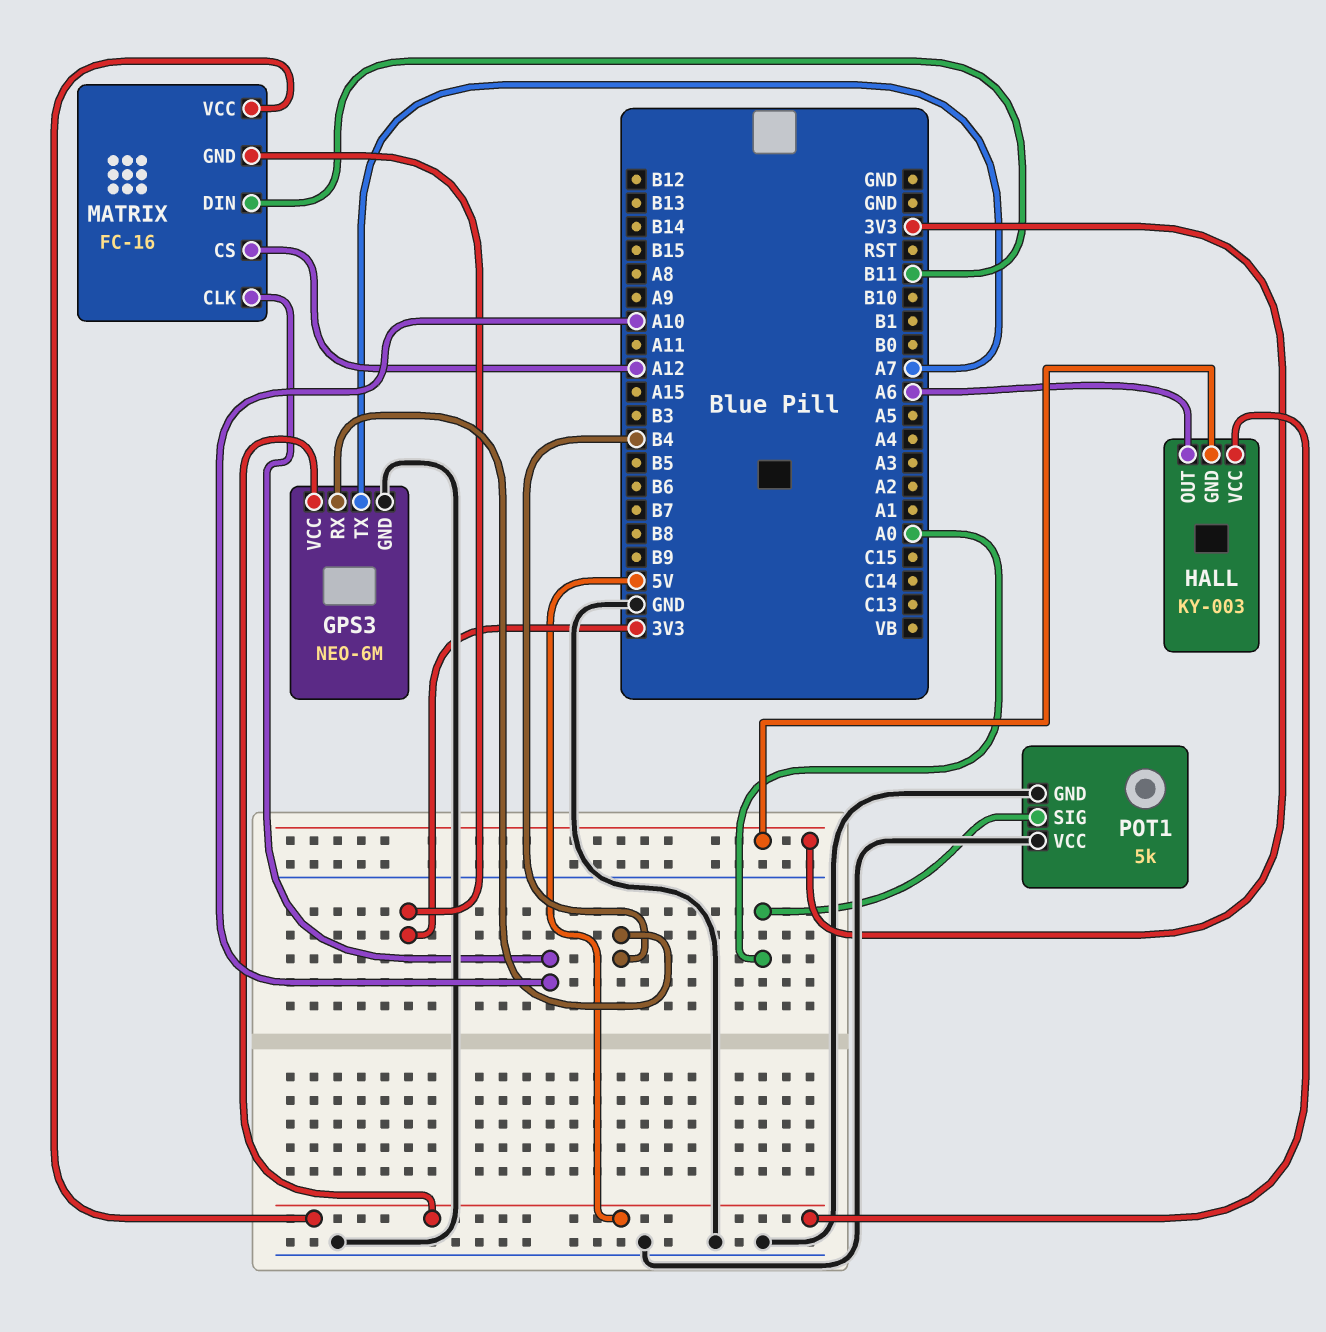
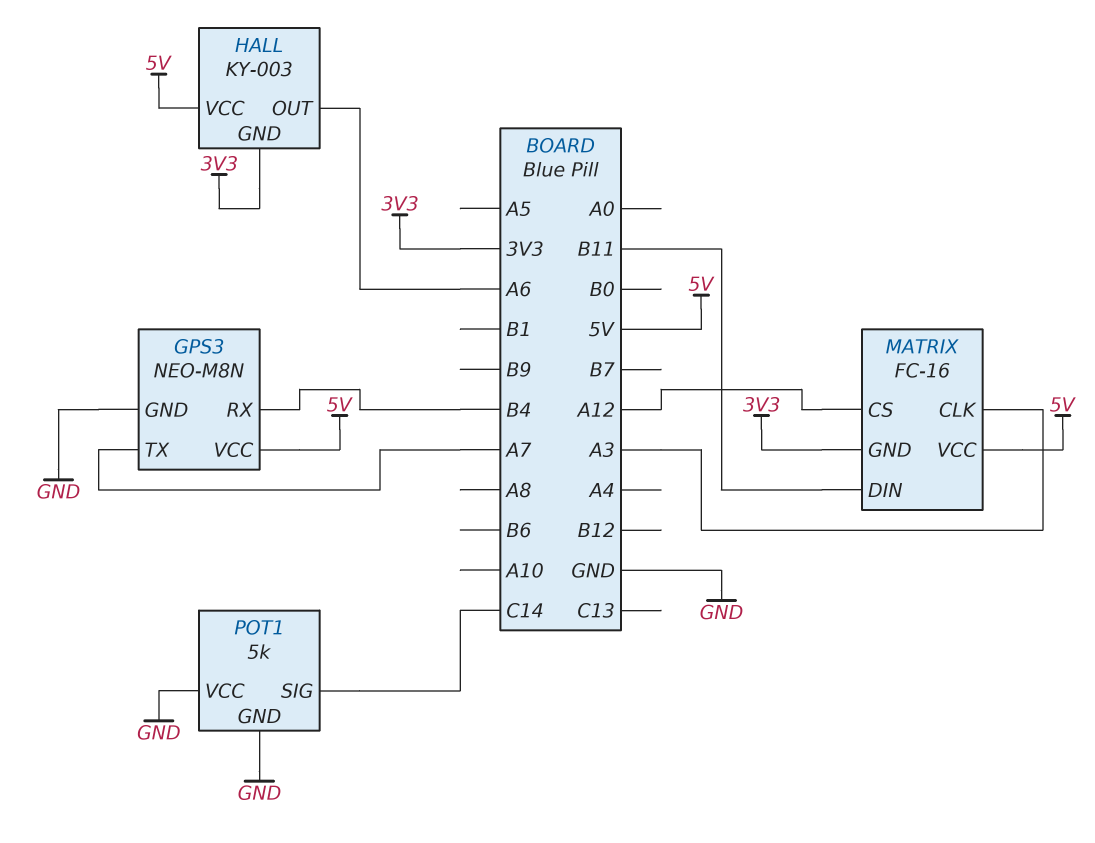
GPS3: NEO-6M -> NEO-M8N
MATRIX pin CLK: A10 -> A3
POT1 pin SIG: A0 -> C14

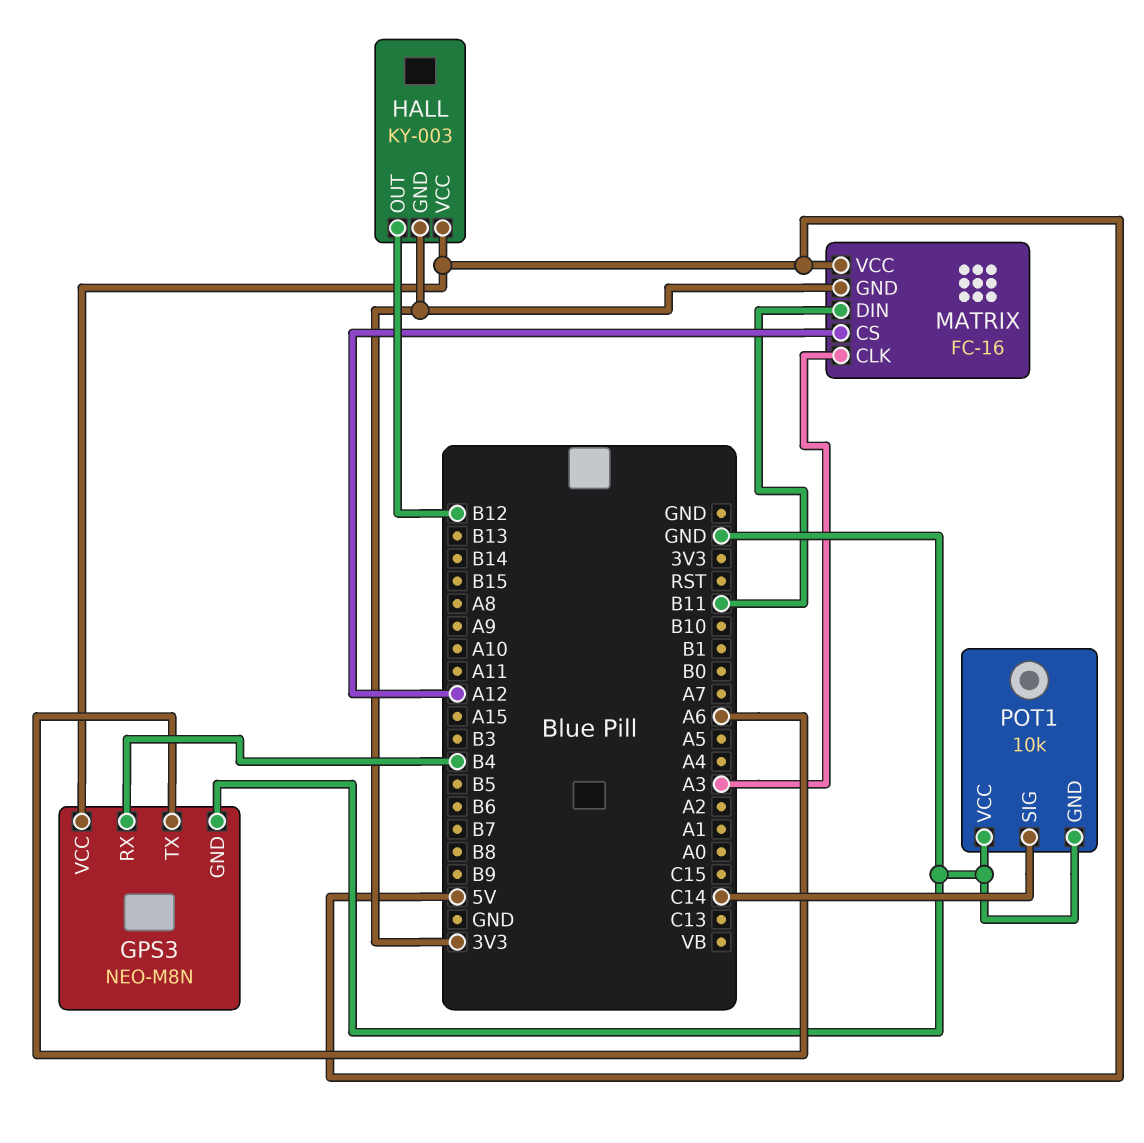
GPS3 pin TX: A7 -> A6
HALL pin OUT: A6 -> B12
POT1: 5k -> 10k

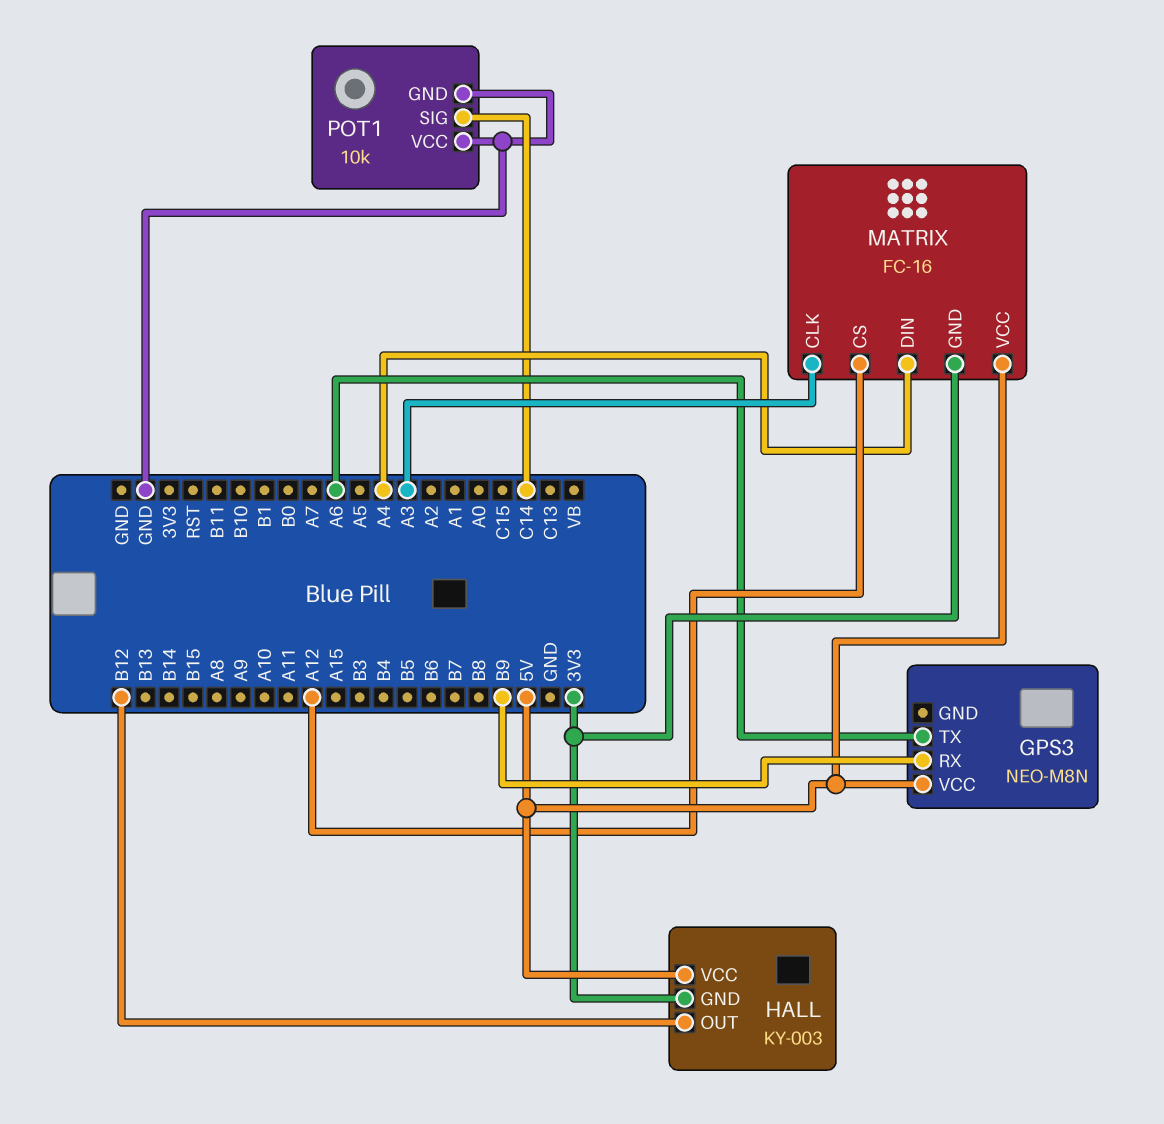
GPS3 pin GND: GND -> none
GPS3 pin RX: B4 -> B9
MATRIX pin DIN: B11 -> A4

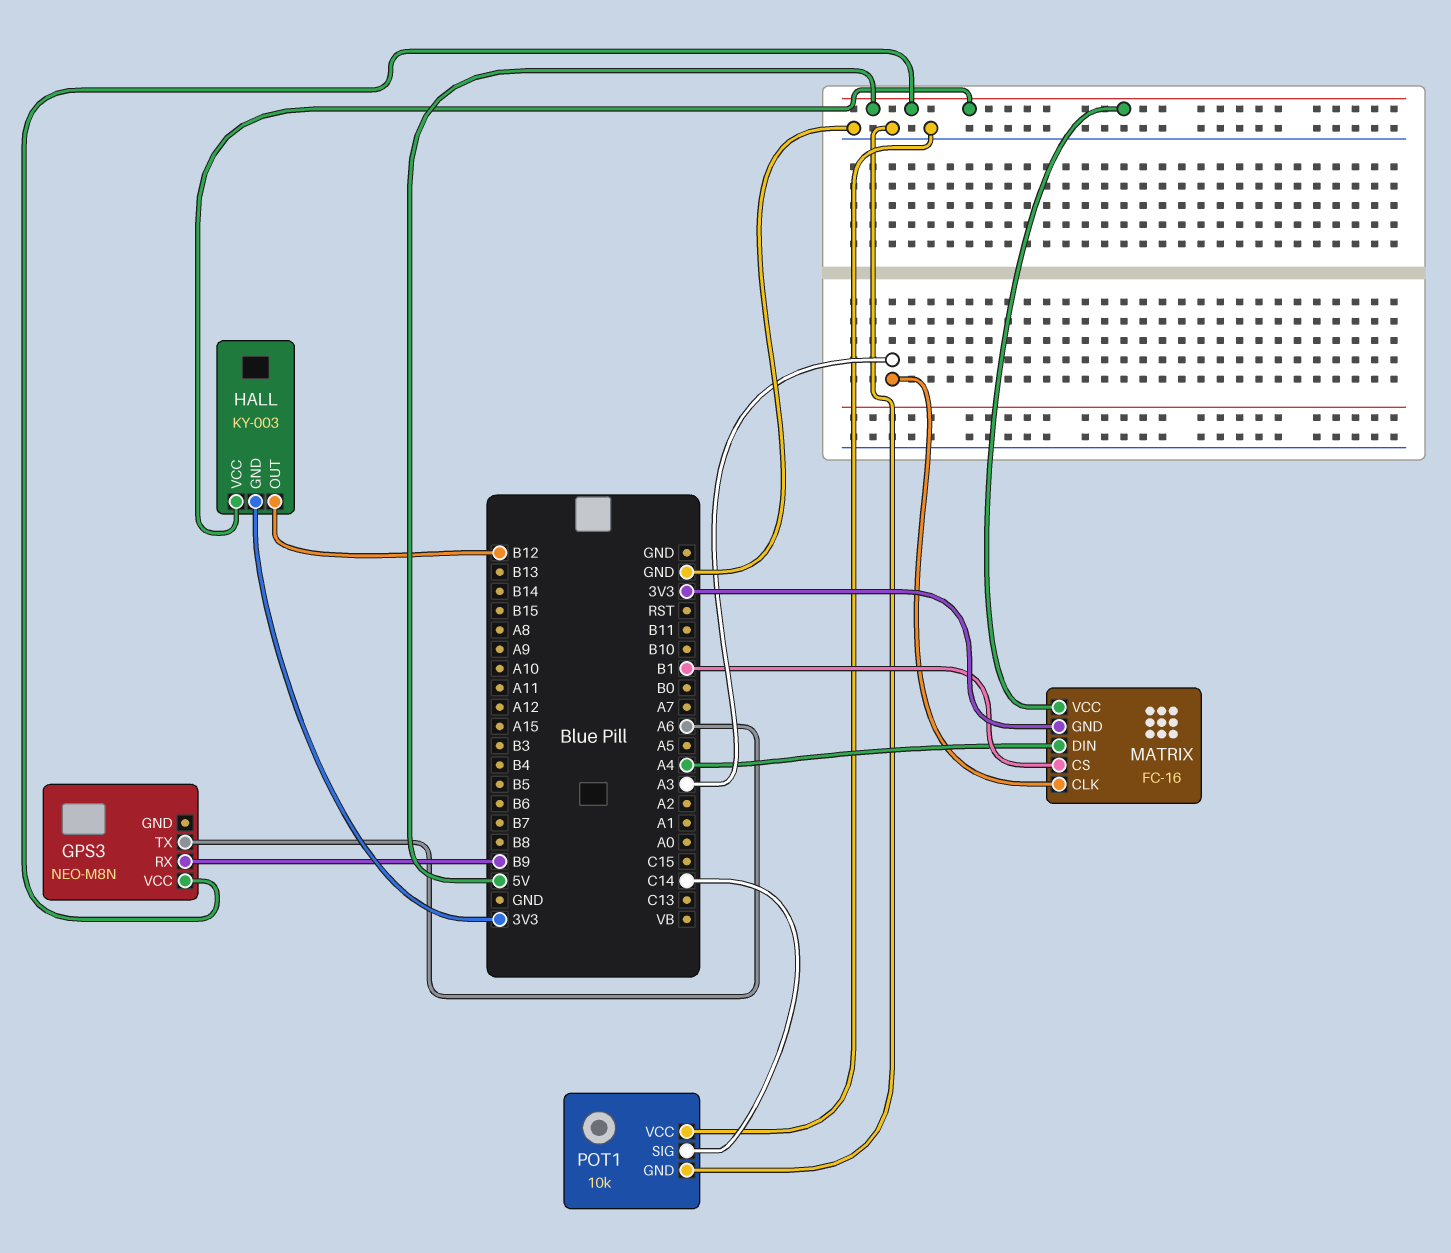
MATRIX pin CS: A12 -> B1

